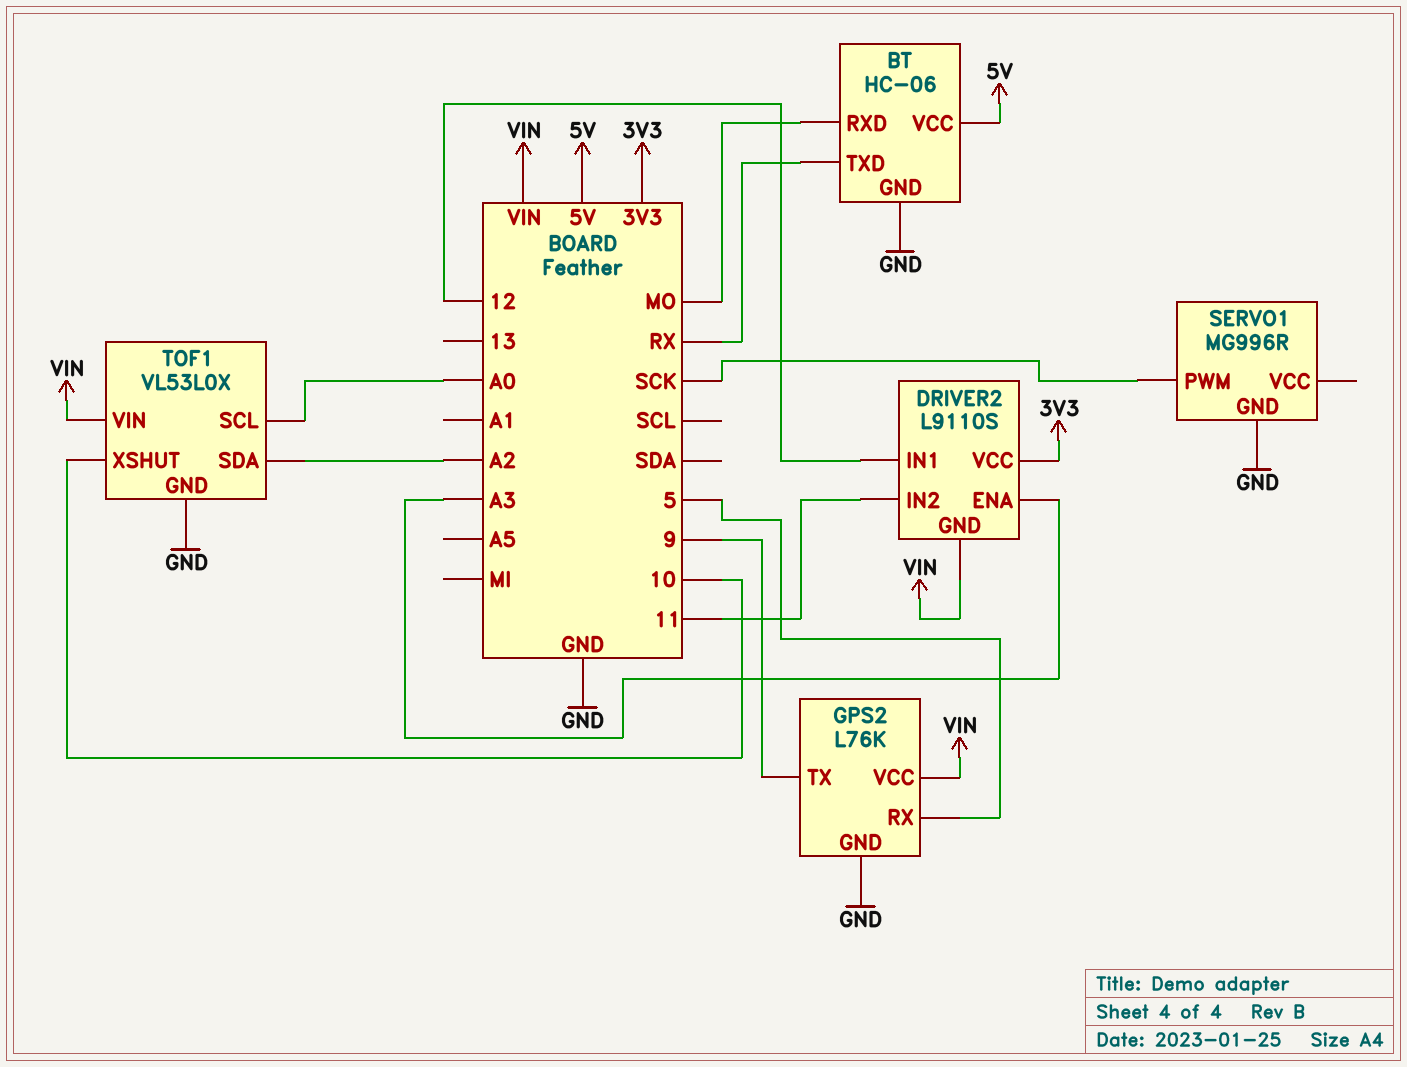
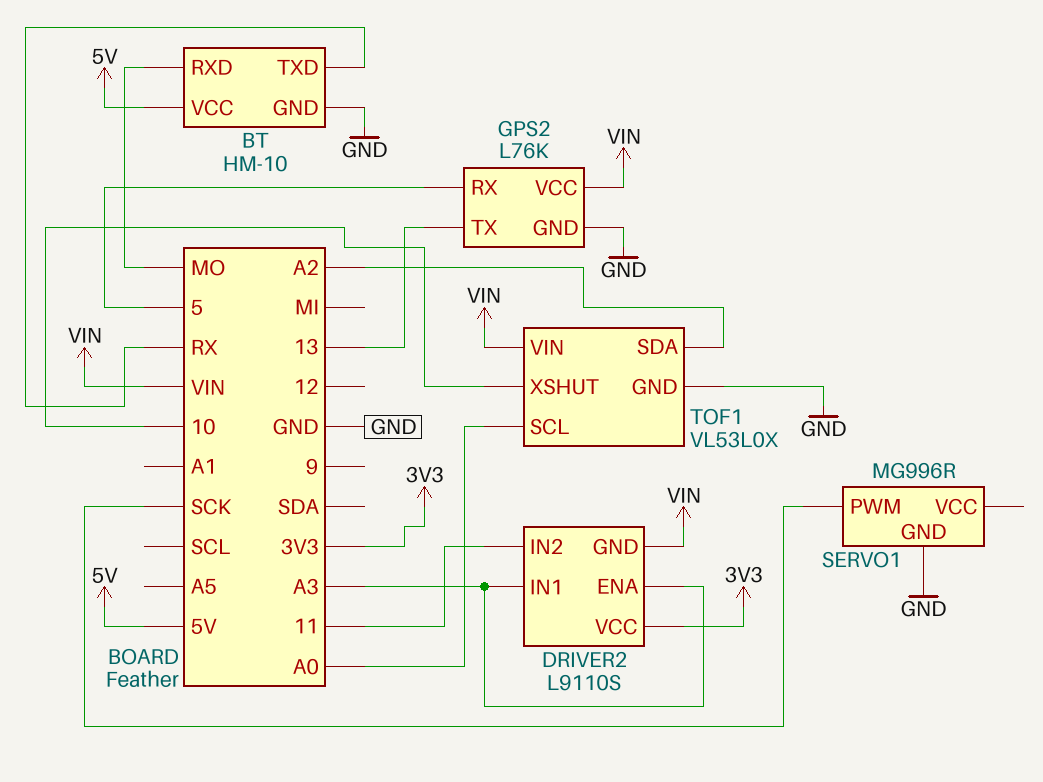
BT: HC-06 -> HM-10
DRIVER2 pin IN1: 12 -> A3
GPS2 pin TX: 9 -> 13

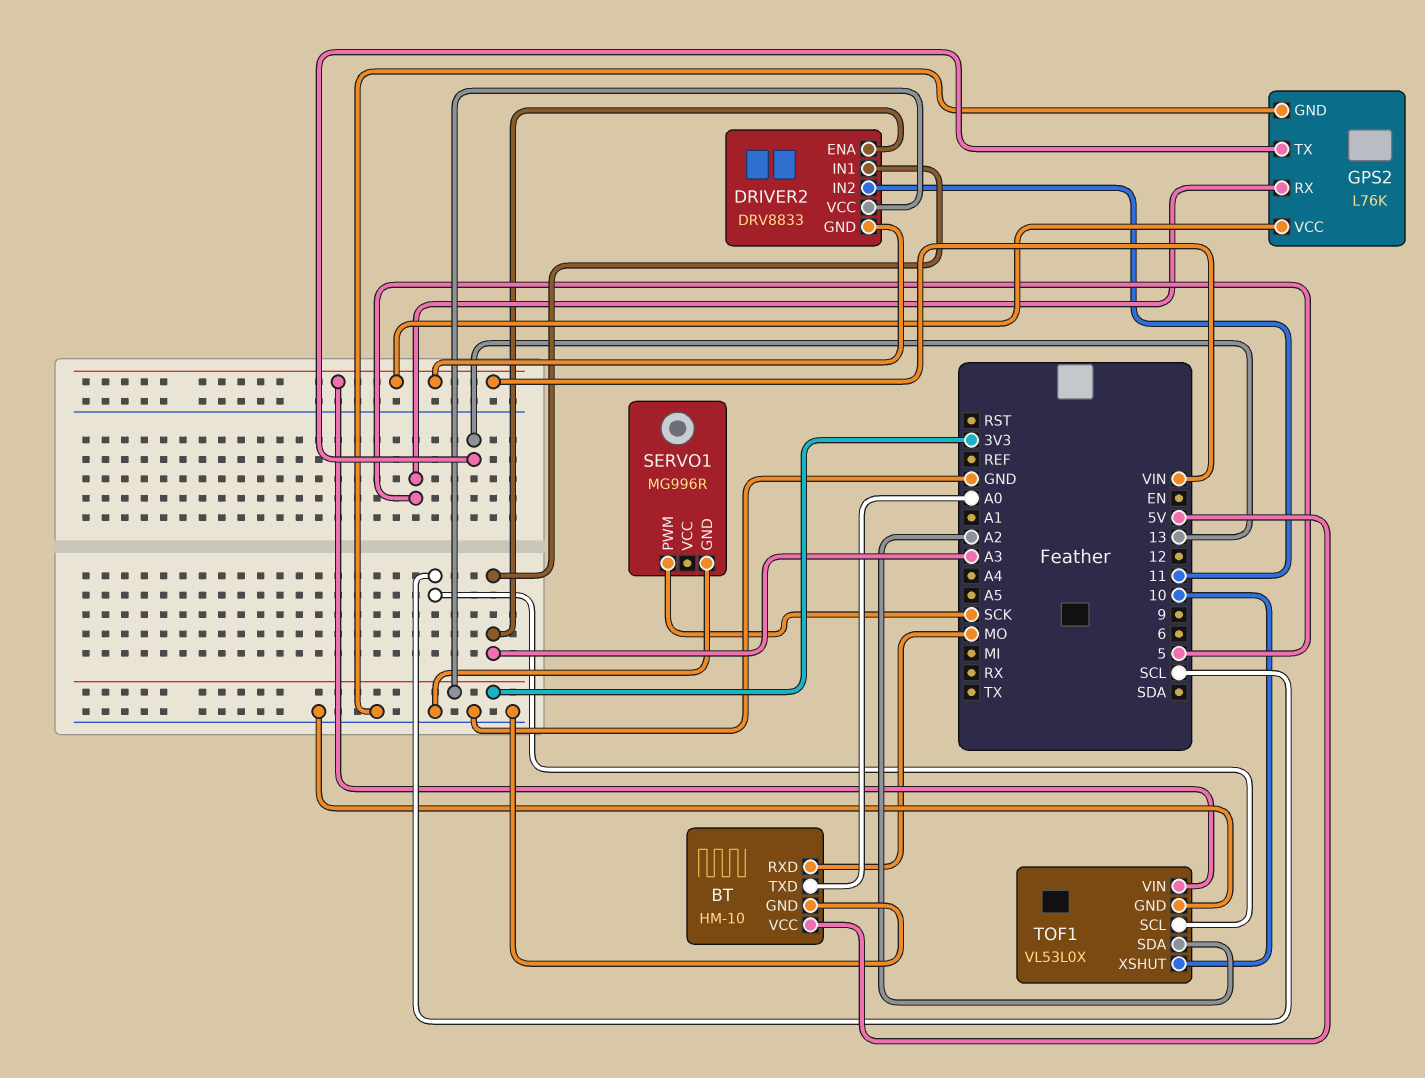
BT pin TXD: RX -> A0
DRIVER2: L9110S -> DRV8833
TOF1 pin SCL: A0 -> SCL

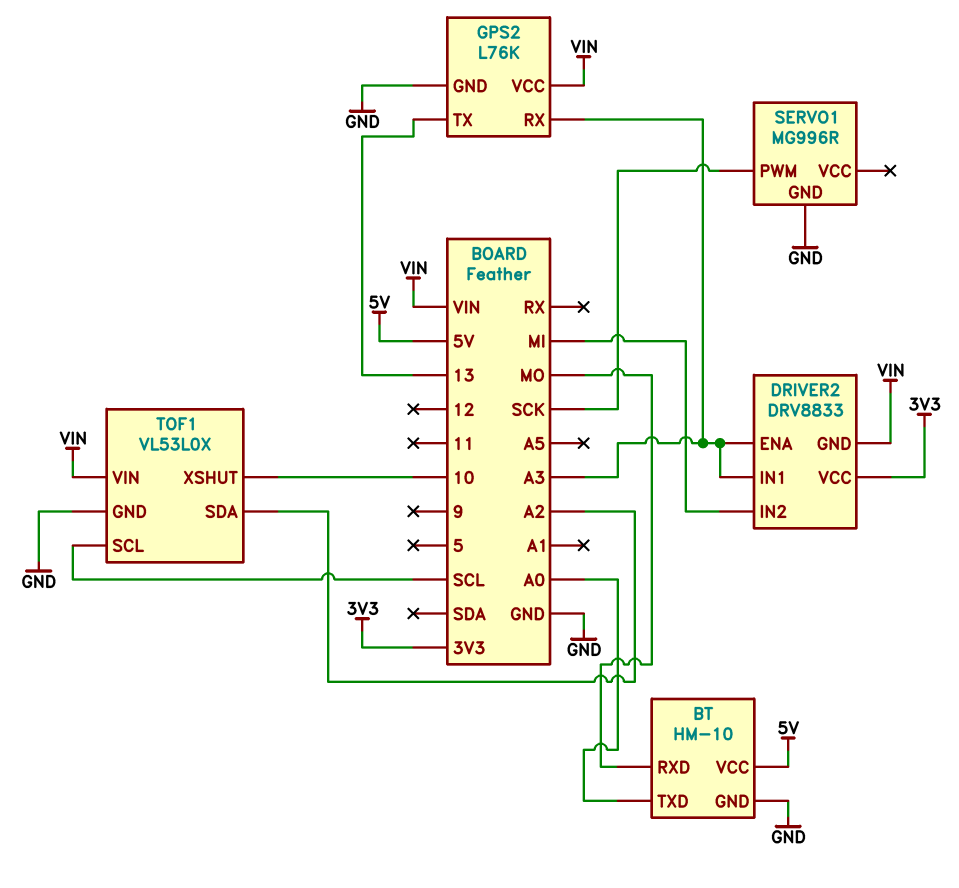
DRIVER2 pin IN2: 11 -> MI
GPS2 pin RX: 5 -> A3

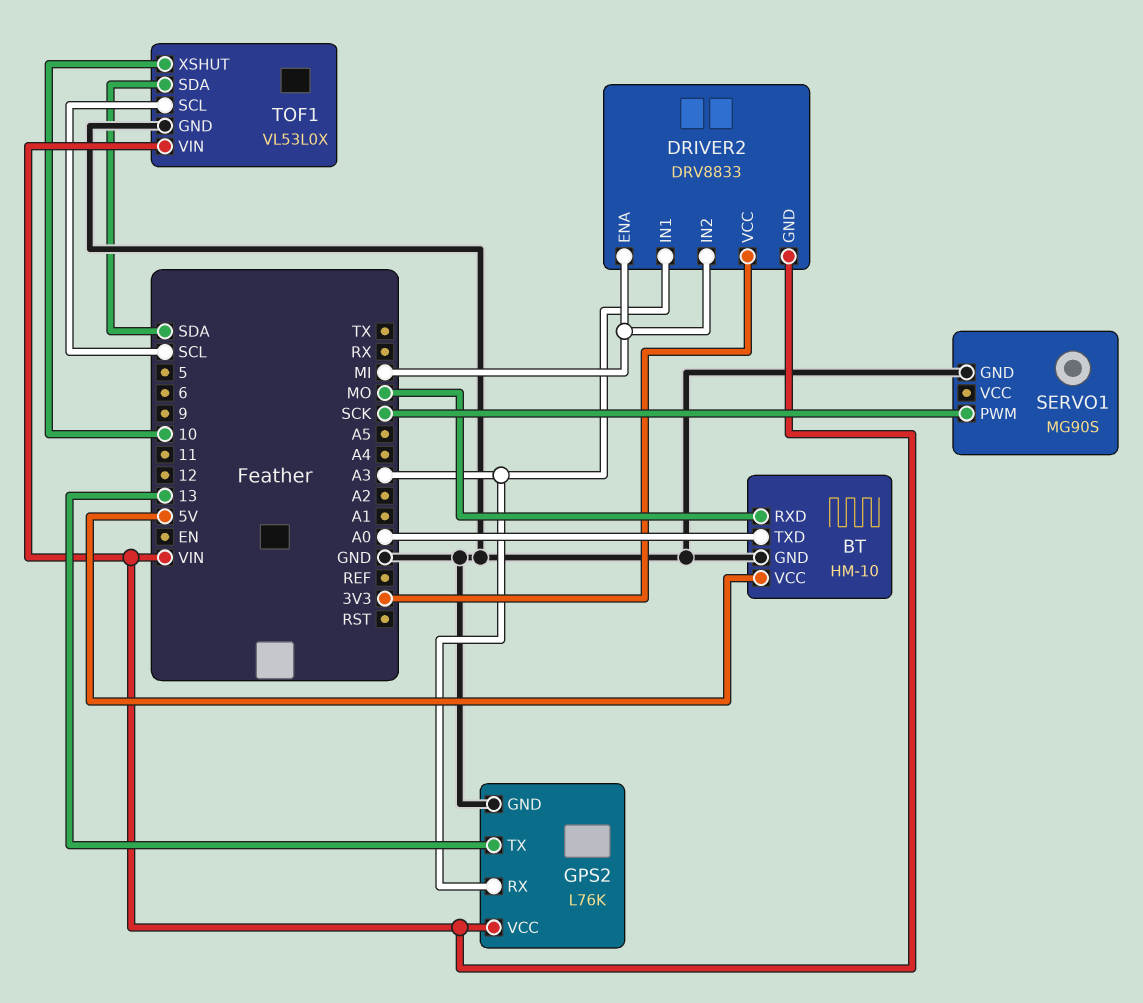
DRIVER2 pin ENA: A3 -> MI
SERVO1: MG996R -> MG90S
TOF1 pin SDA: A2 -> SDA

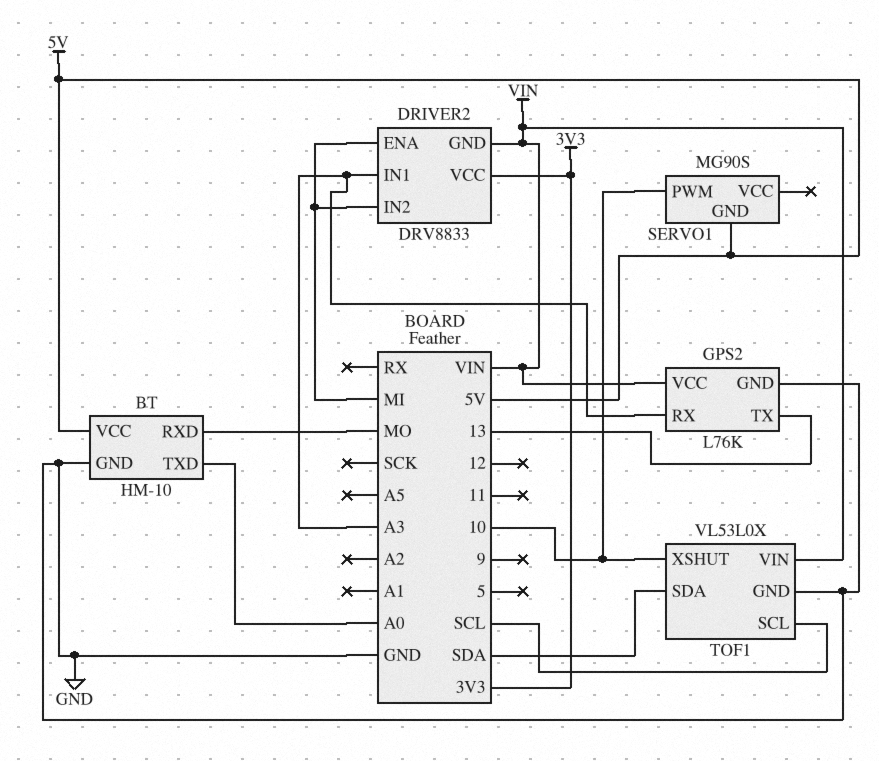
SERVO1 pin GND: GND -> 5V
SERVO1 pin PWM: SCK -> 10

